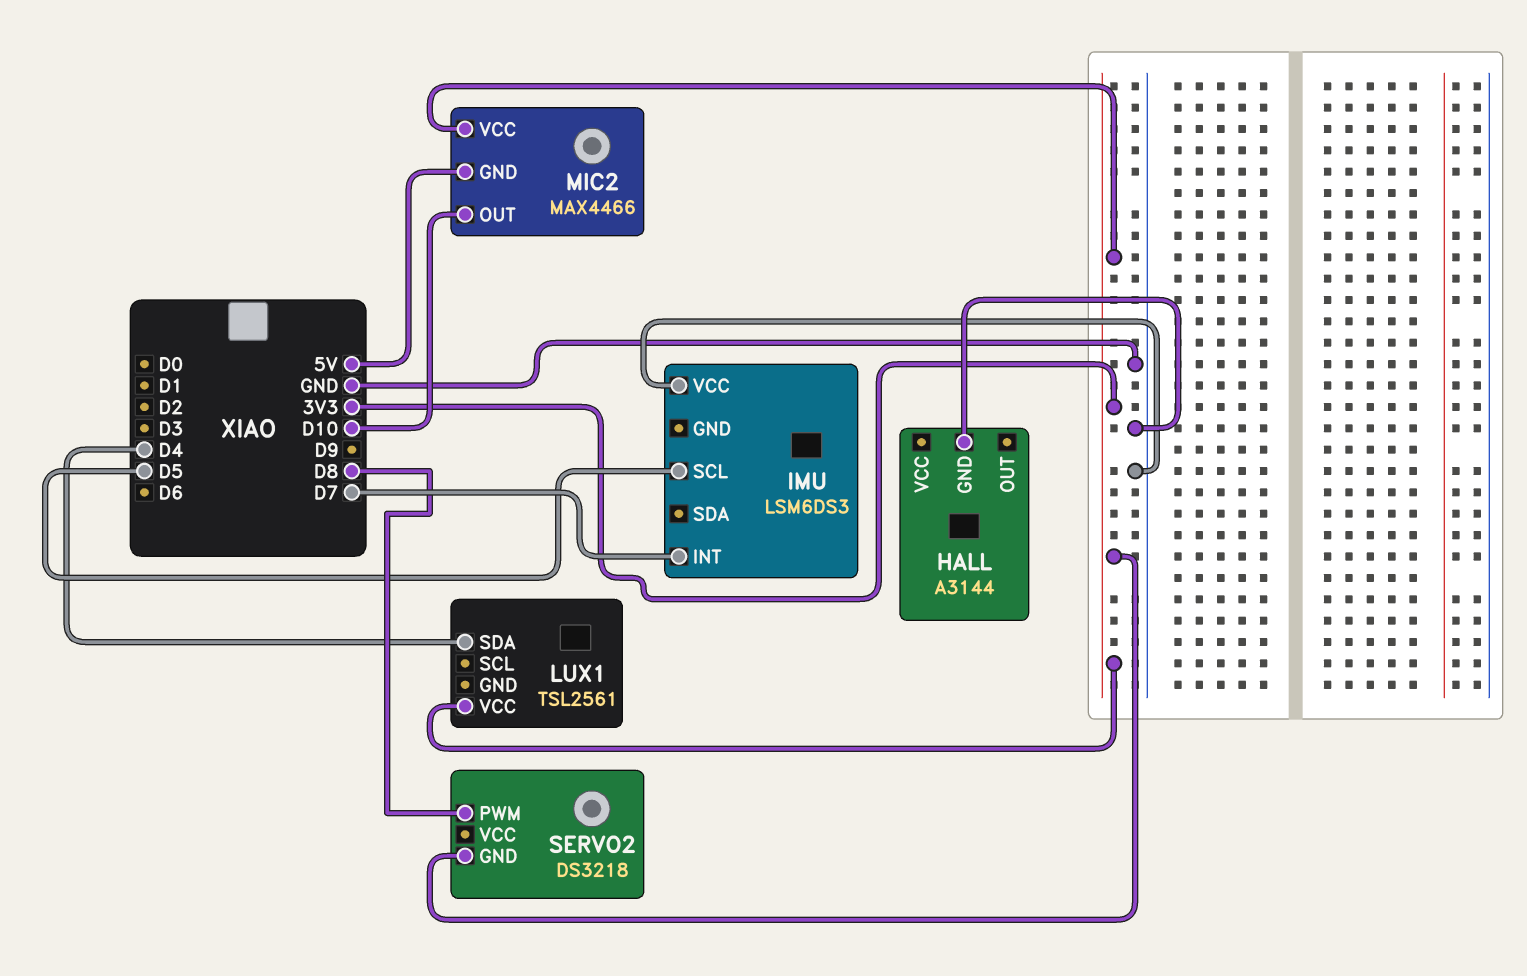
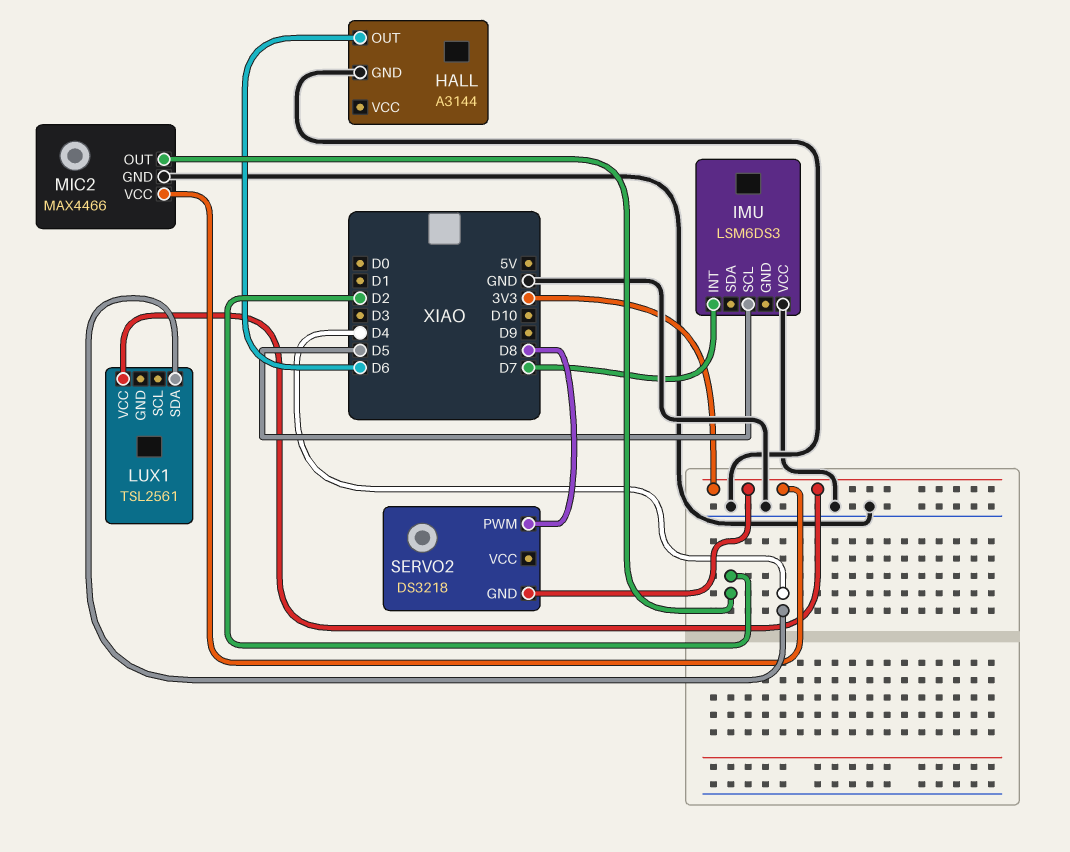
HALL pin OUT: none -> D6
MIC2 pin GND: 5V -> GND
MIC2 pin OUT: D10 -> D2

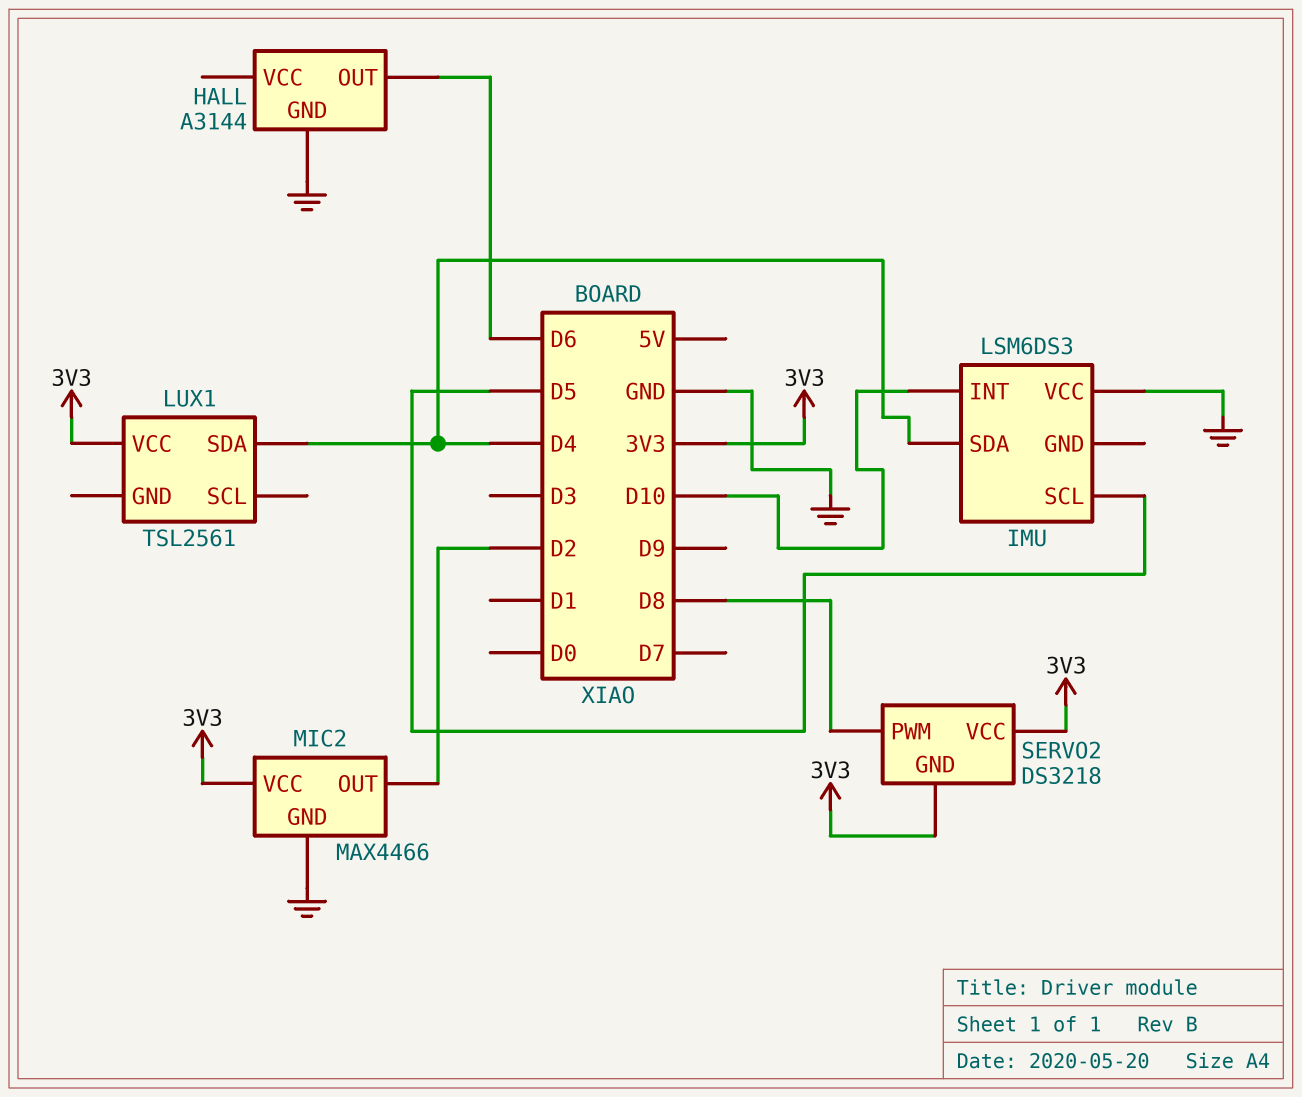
IMU pin INT: D7 -> D10
IMU pin SDA: none -> D4
SERVO2 pin VCC: none -> 3V3

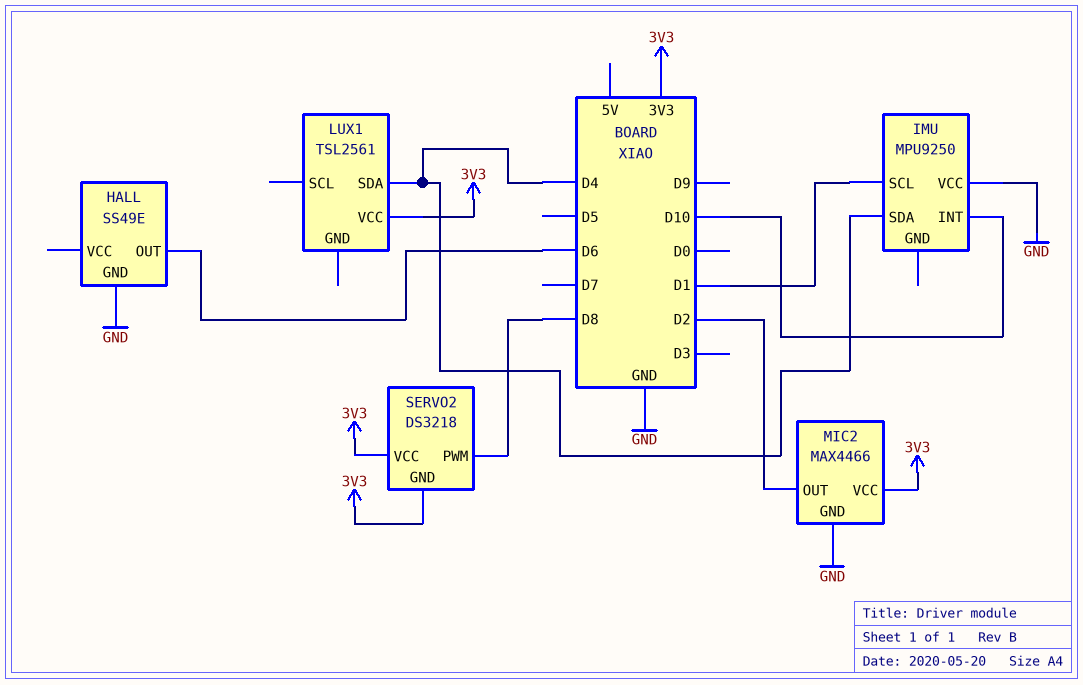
HALL: A3144 -> SS49E
IMU: LSM6DS3 -> MPU9250
IMU pin SCL: D5 -> D1

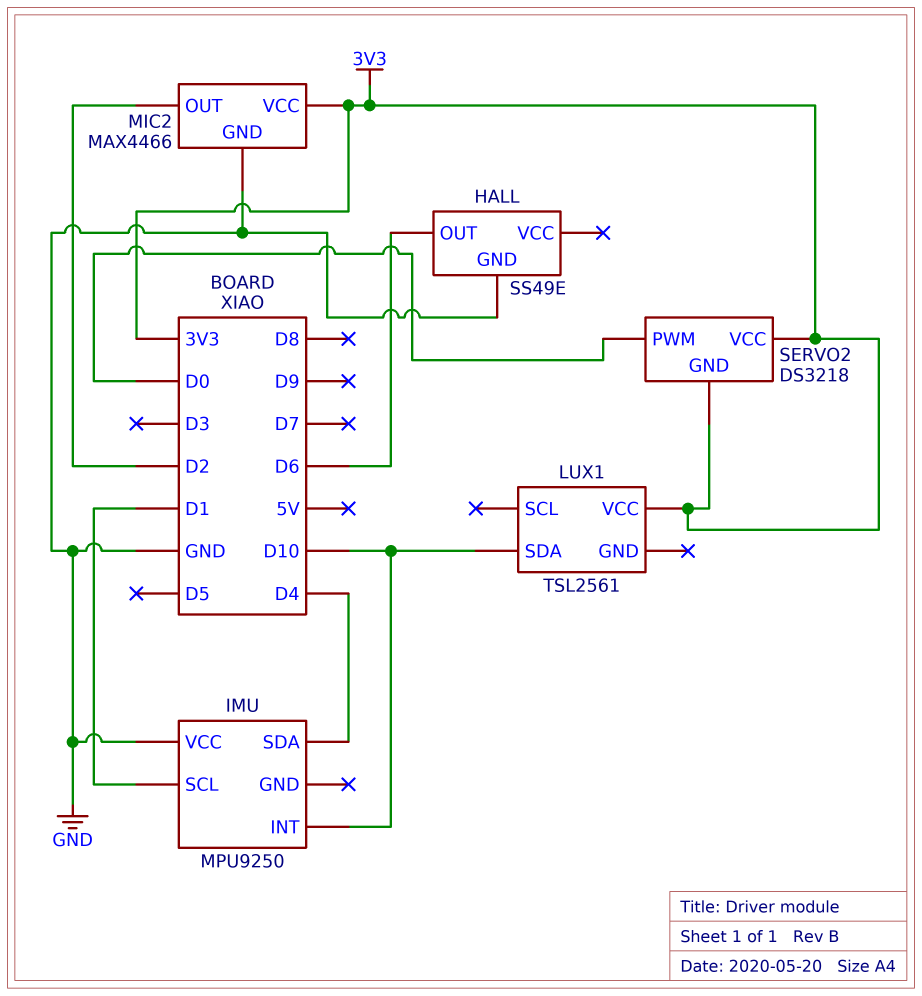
LUX1 pin SDA: D4 -> D10
SERVO2 pin PWM: D8 -> D0

